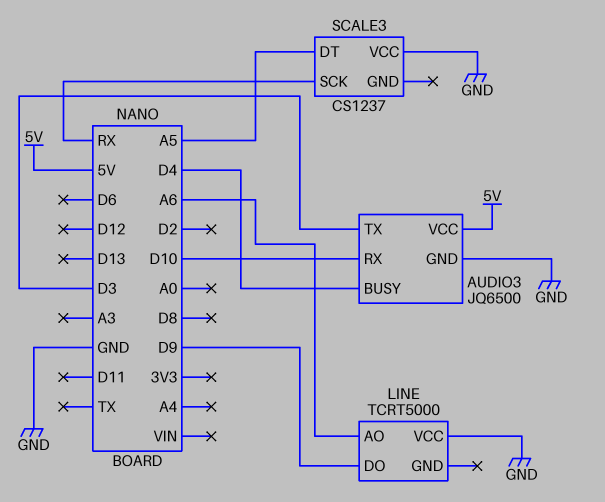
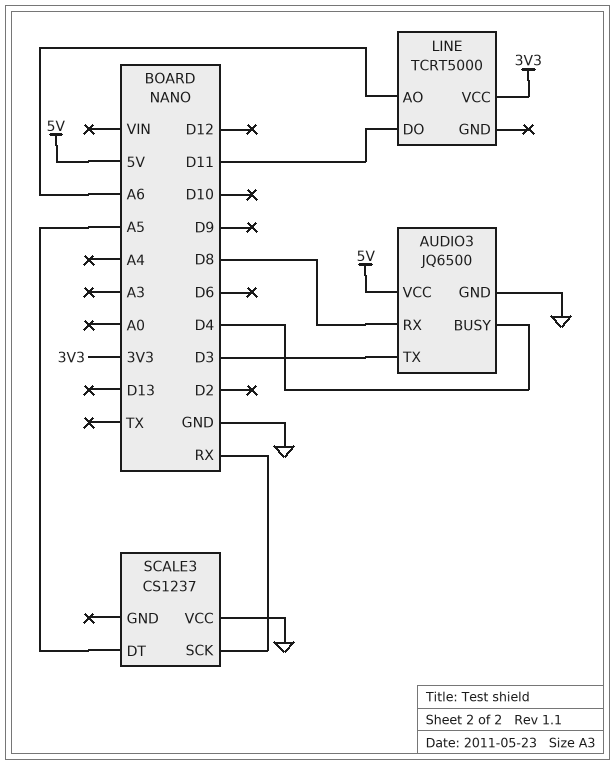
AUDIO3 pin RX: D10 -> D8
LINE pin DO: D9 -> D11
LINE pin VCC: GND -> 3V3

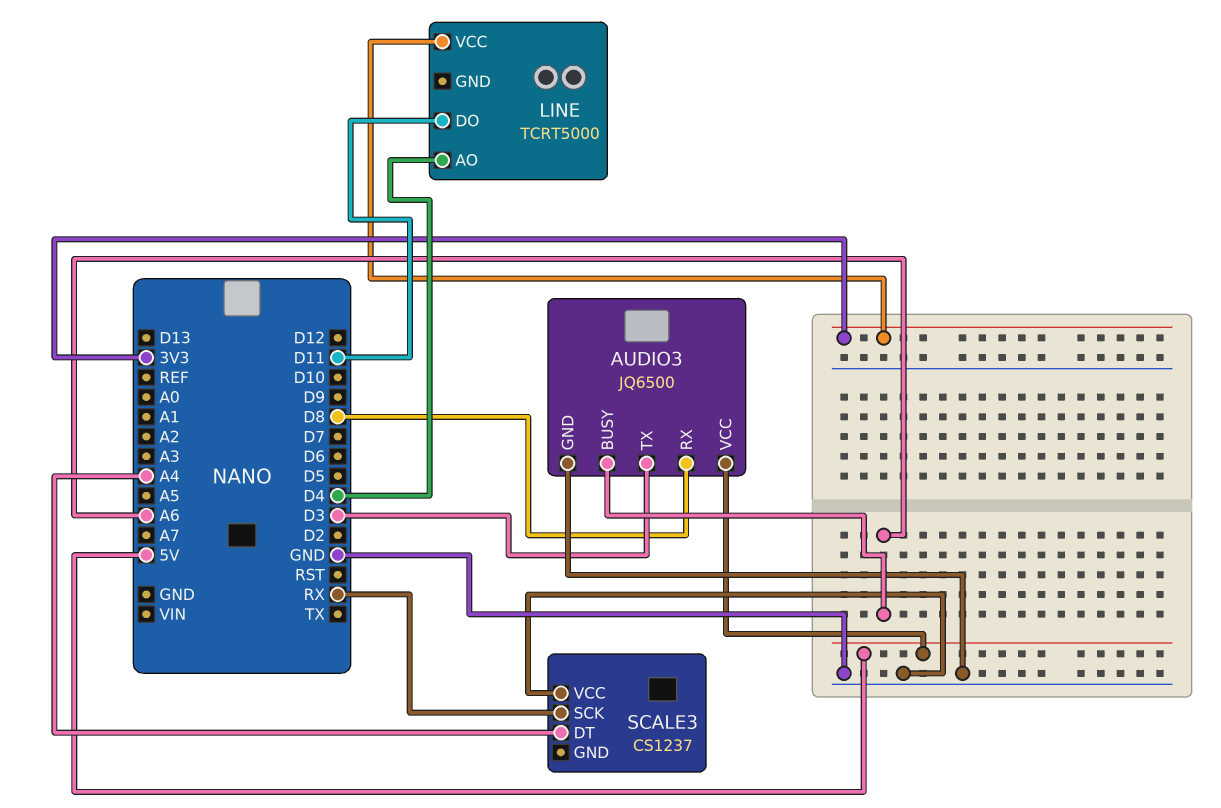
AUDIO3 pin BUSY: D4 -> A6
LINE pin AO: A6 -> D4
SCALE3 pin DT: A5 -> A4

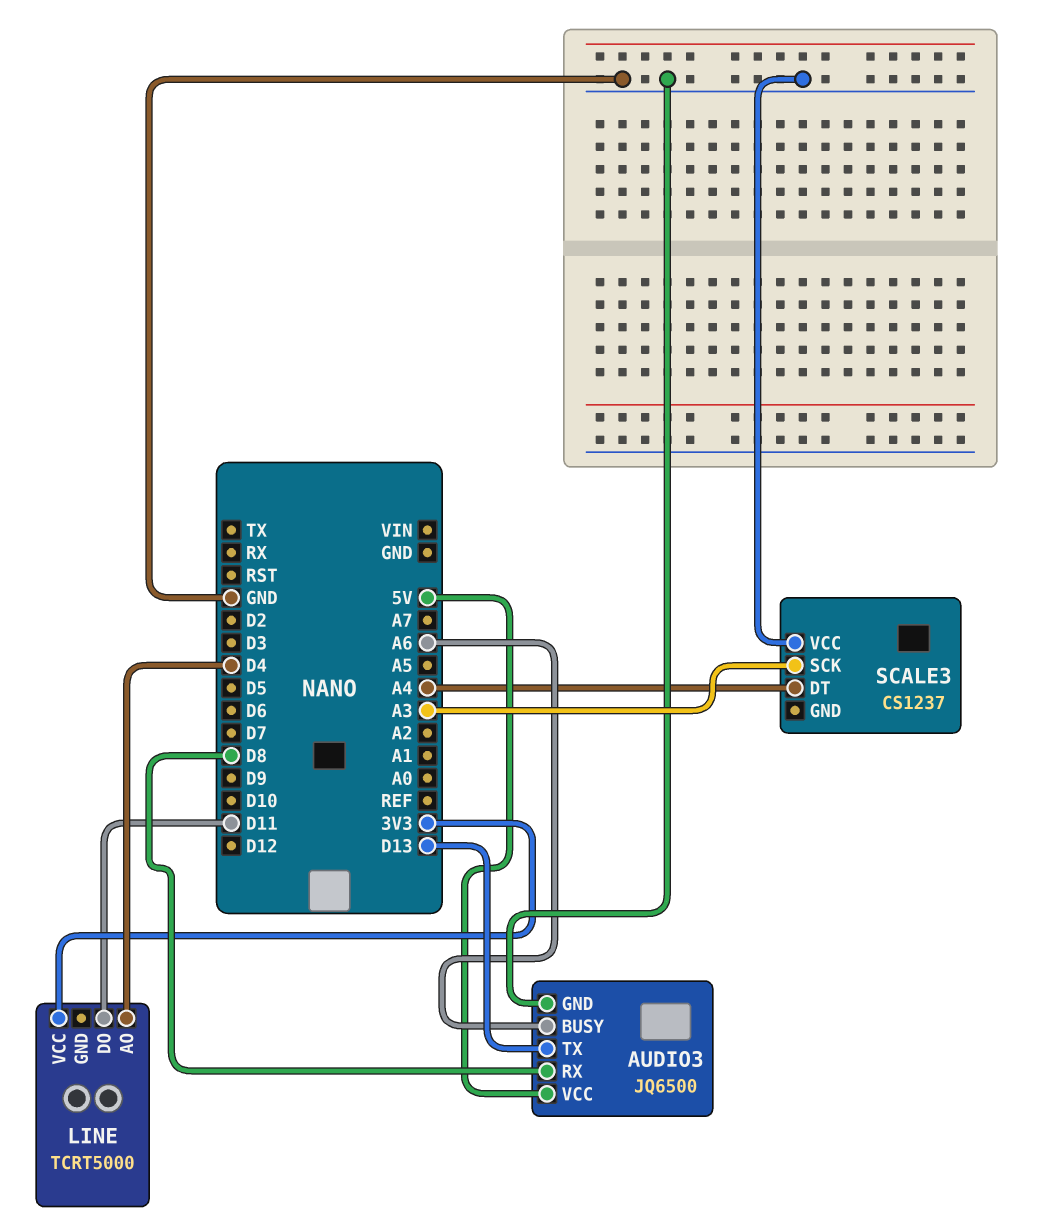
AUDIO3 pin TX: D3 -> D13
SCALE3 pin SCK: RX -> A3

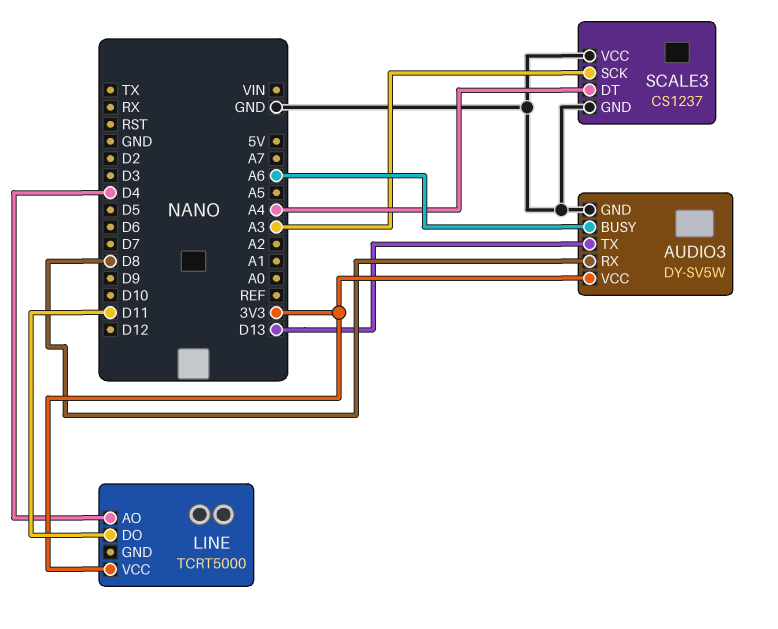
AUDIO3: JQ6500 -> DY-SV5W
AUDIO3 pin VCC: 5V -> 3V3
SCALE3 pin GND: none -> GND

